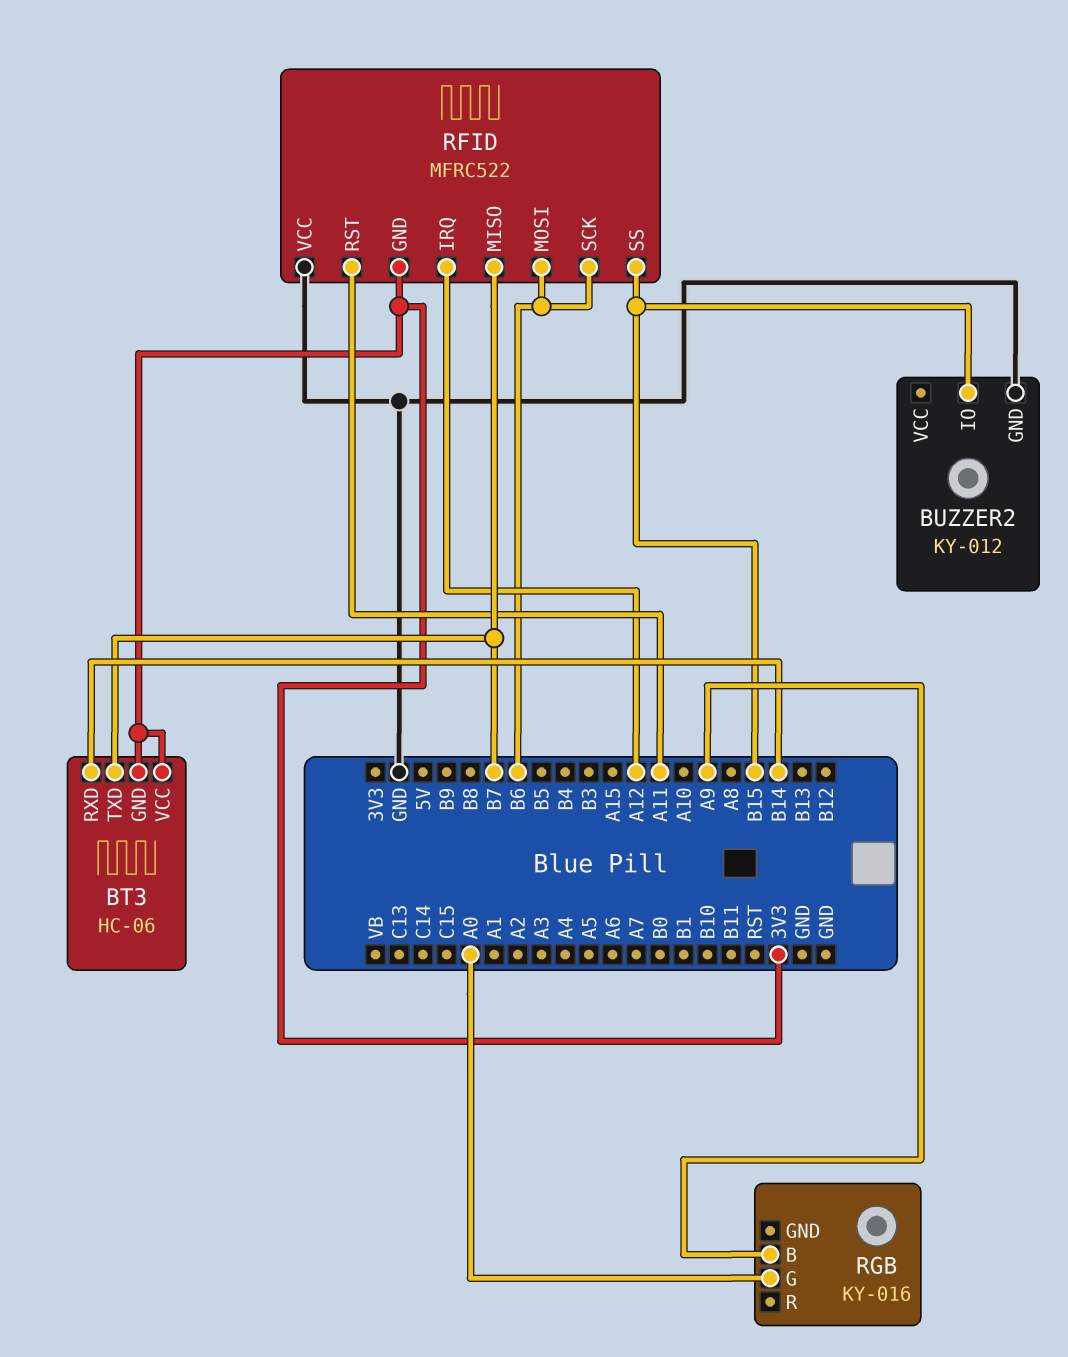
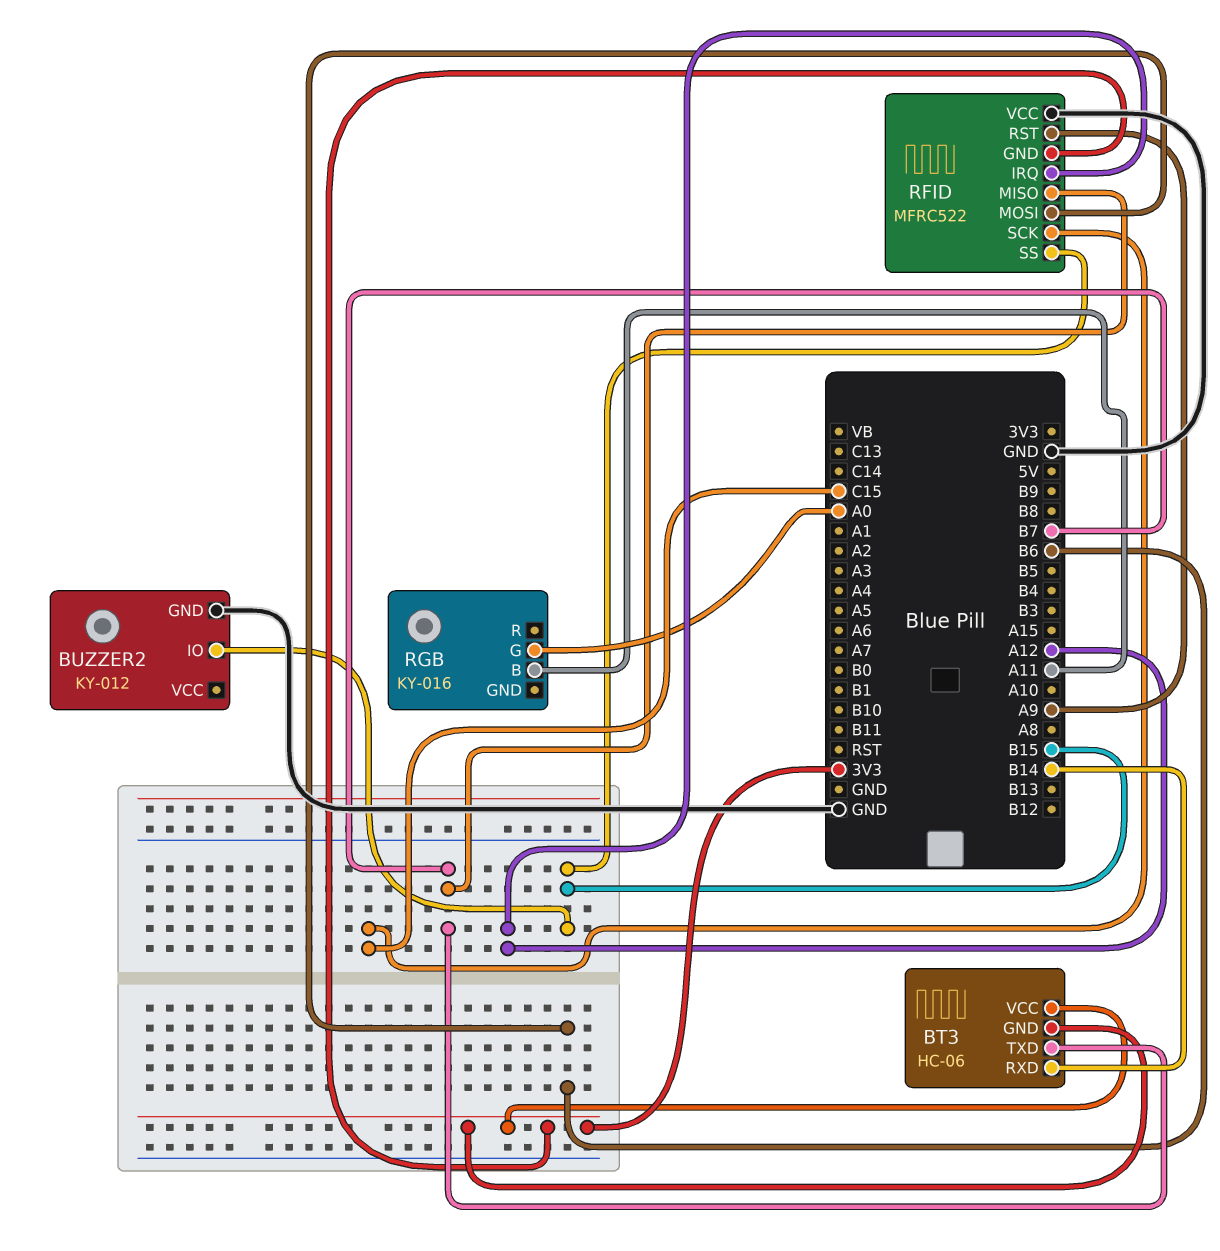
RFID pin RST: A11 -> A9
RFID pin SCK: B6 -> C15
RGB pin B: A9 -> A11

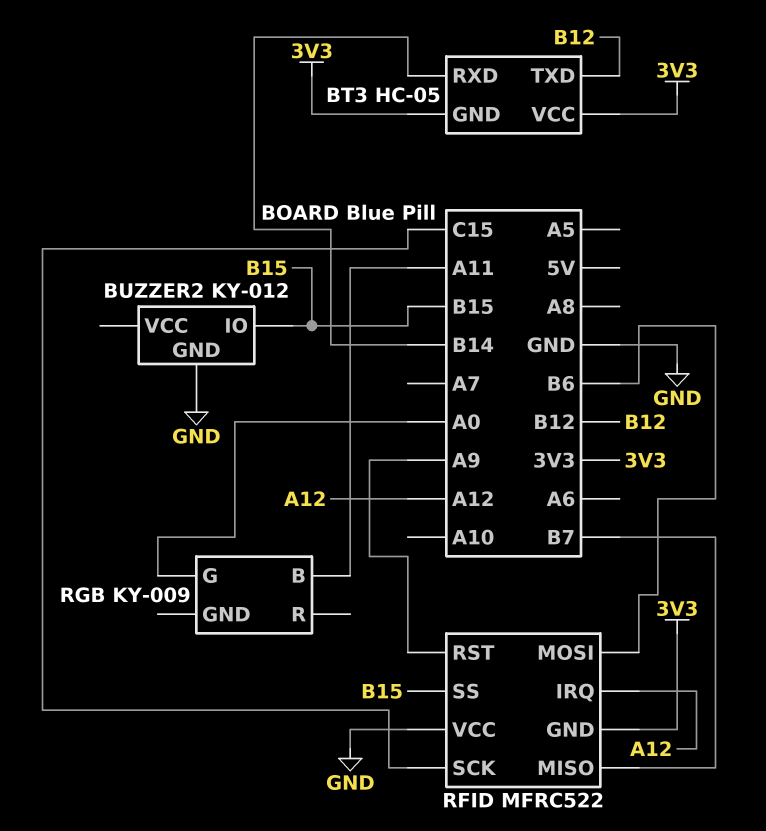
BT3: HC-06 -> HC-05
BT3 pin TXD: B7 -> B12
RGB: KY-016 -> KY-009

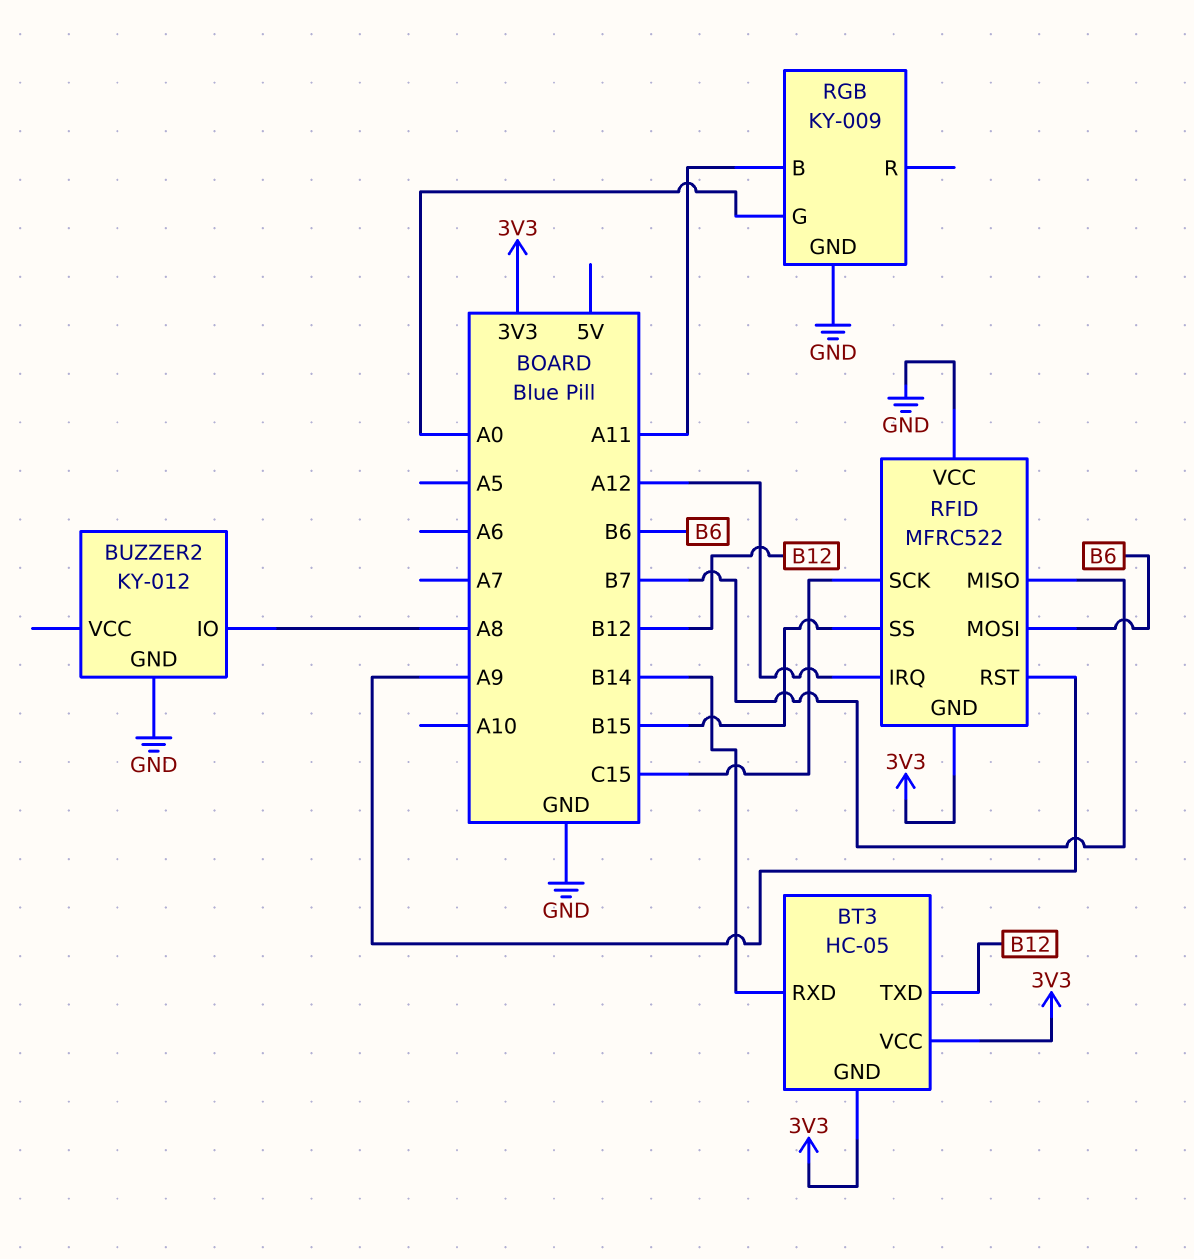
BUZZER2 pin IO: B15 -> A8
RGB pin GND: none -> GND

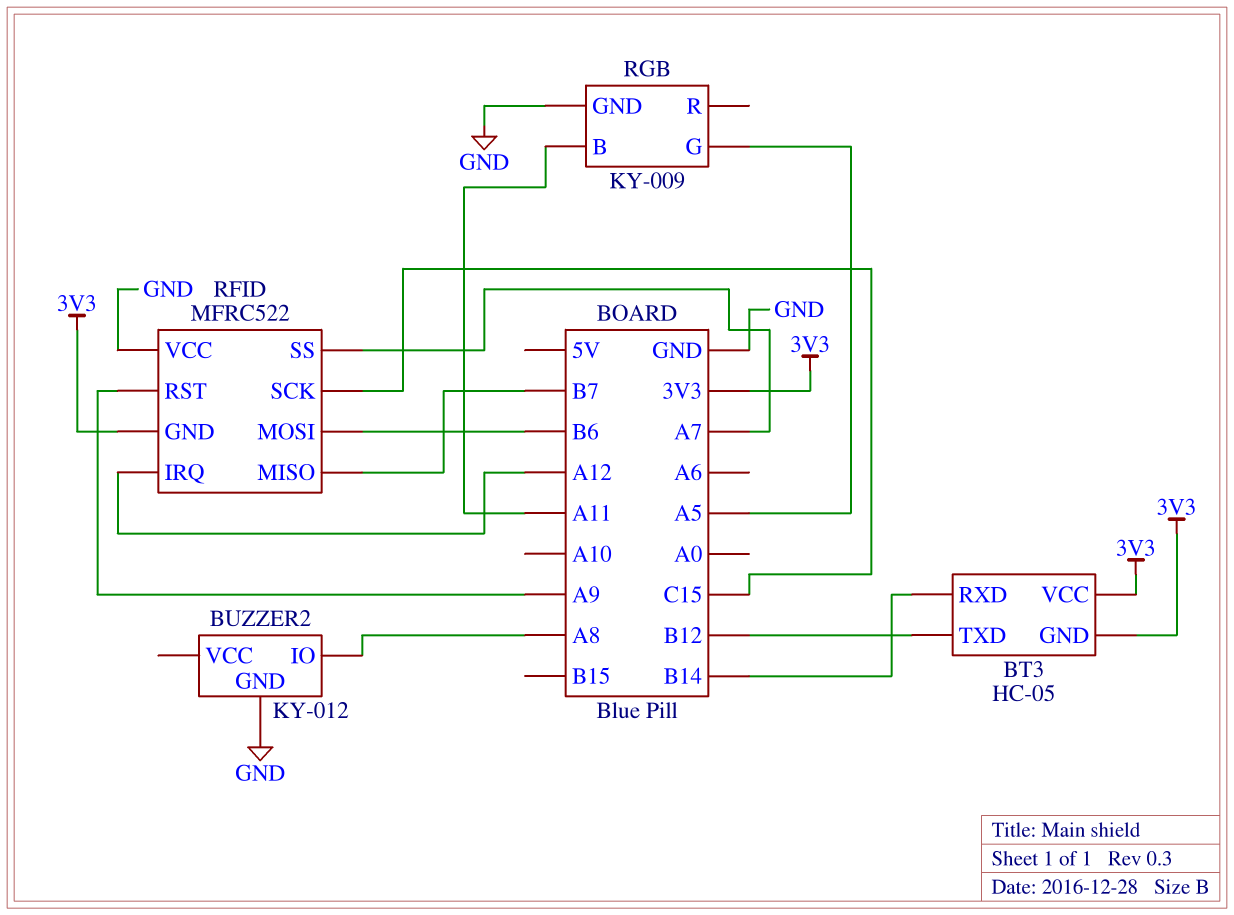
RFID pin SS: B15 -> A7
RGB pin G: A0 -> A5

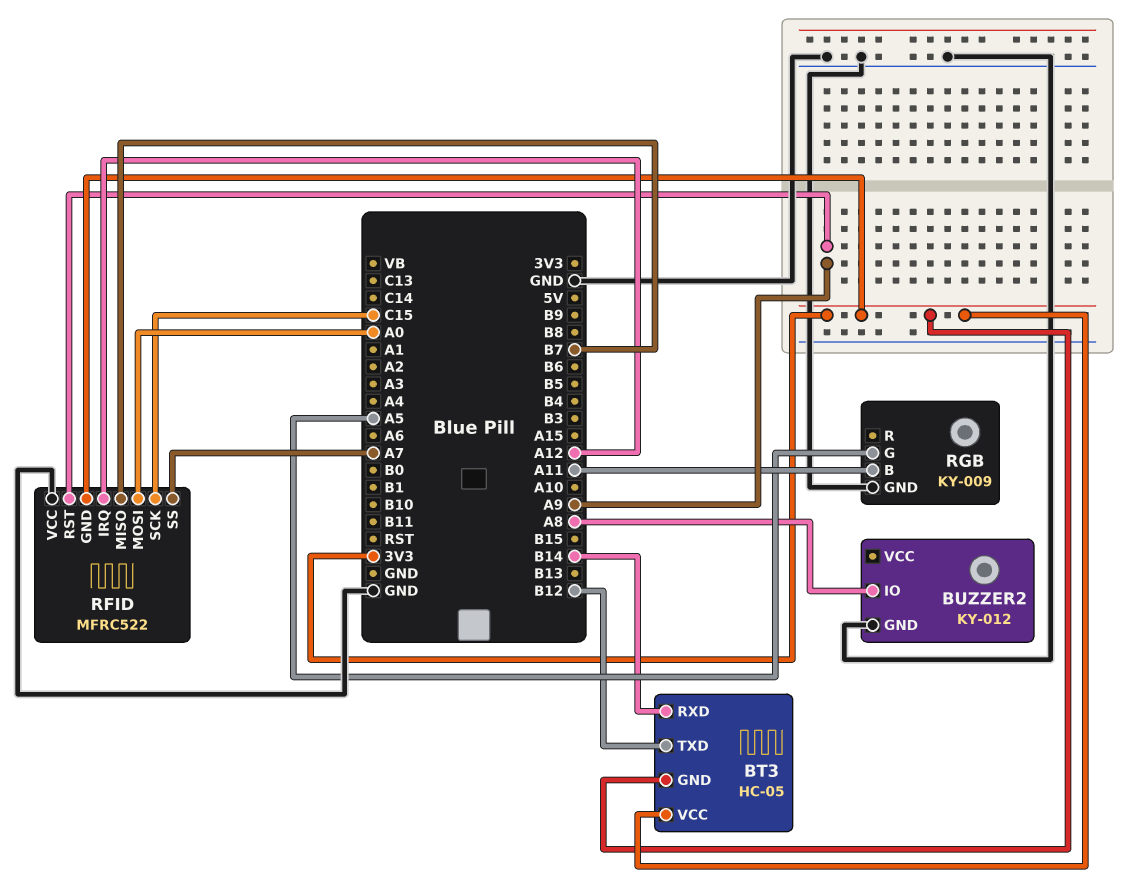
RFID pin MOSI: B6 -> A0

